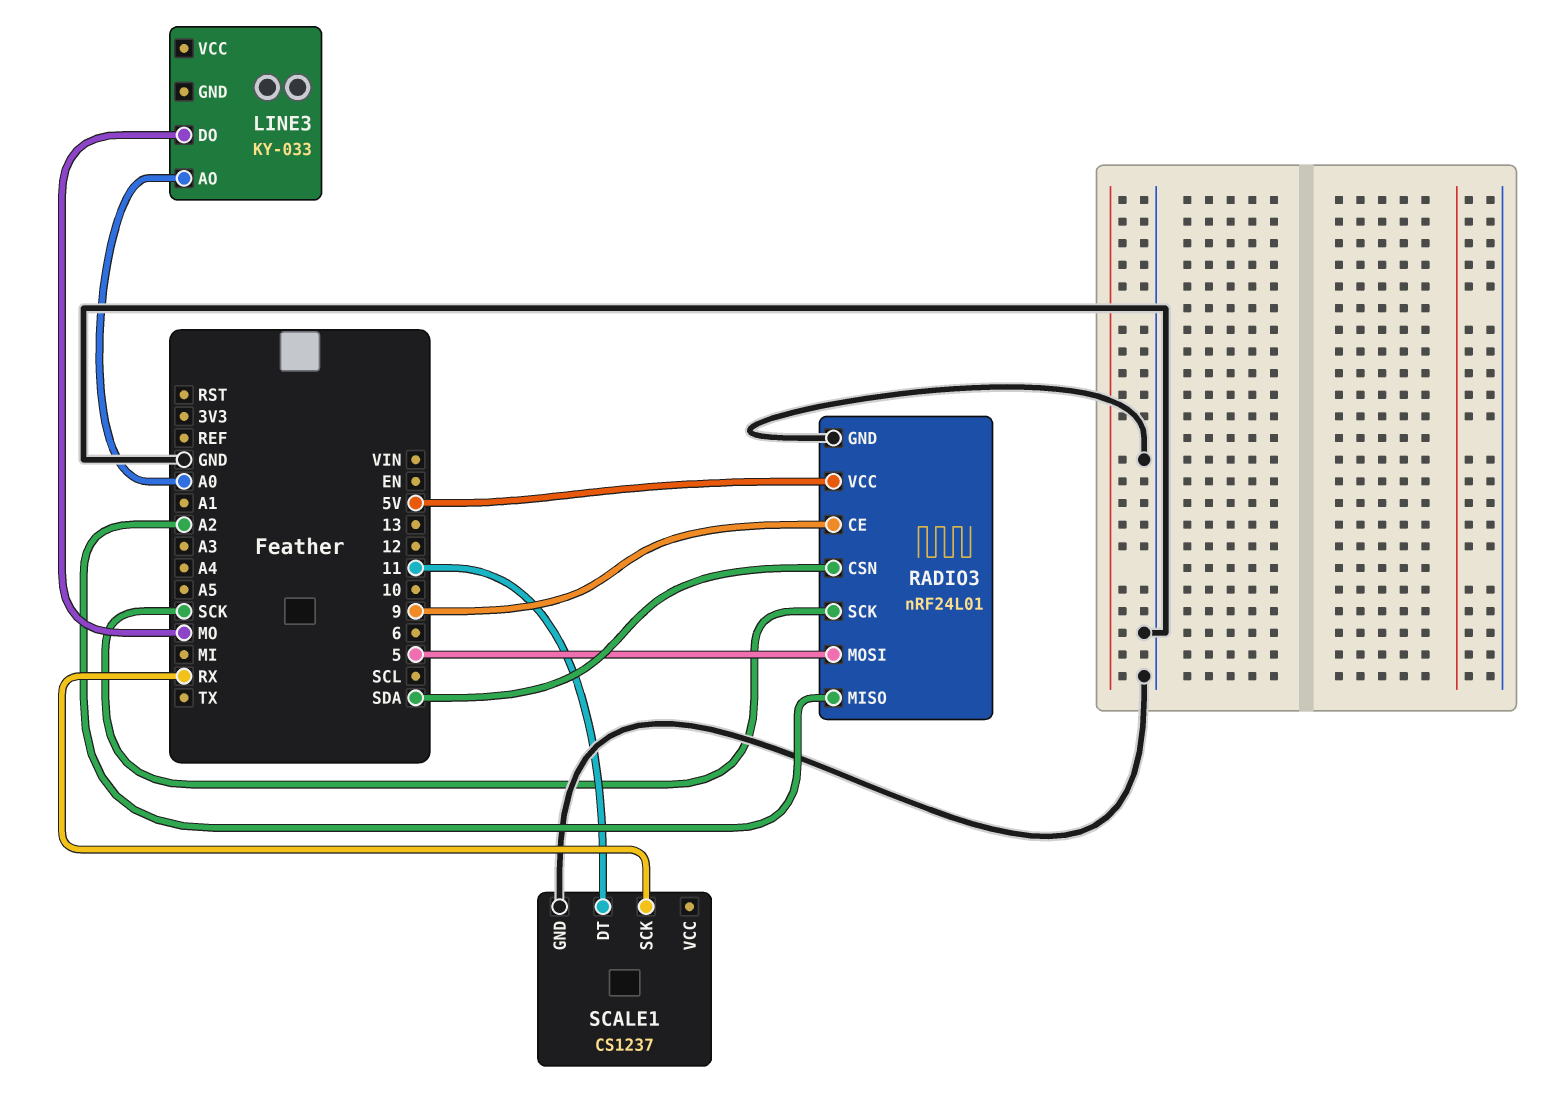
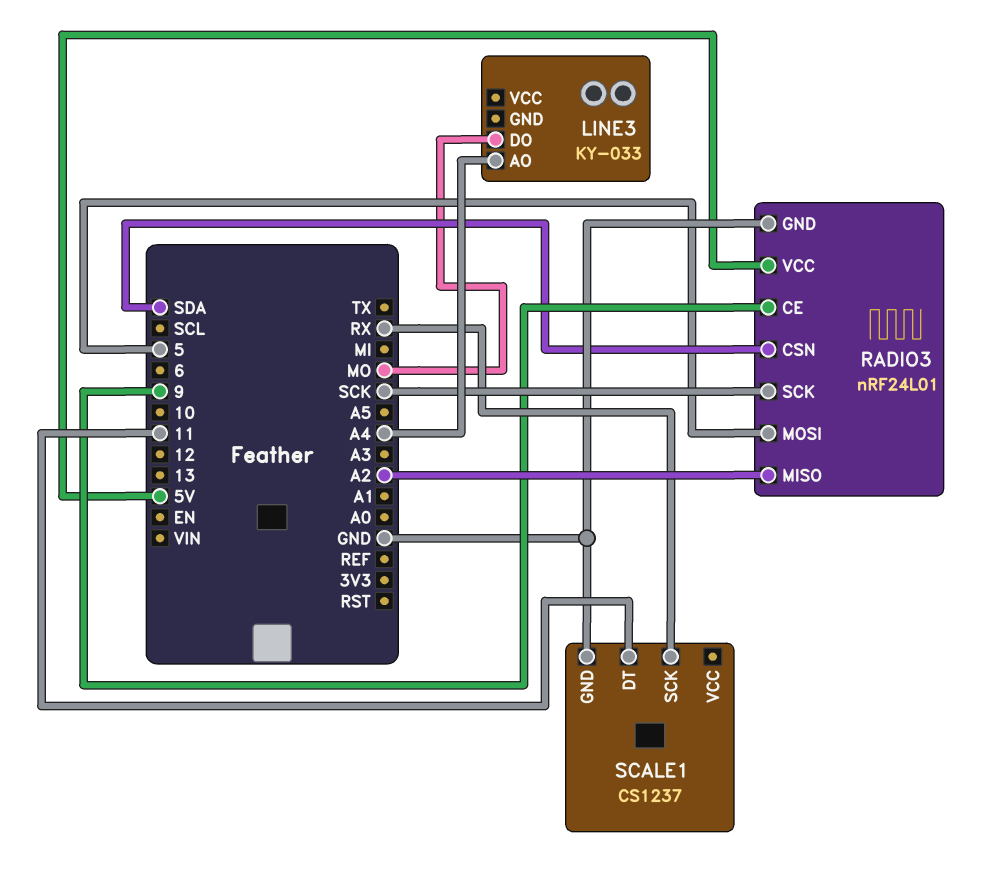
LINE3 pin AO: A0 -> A4

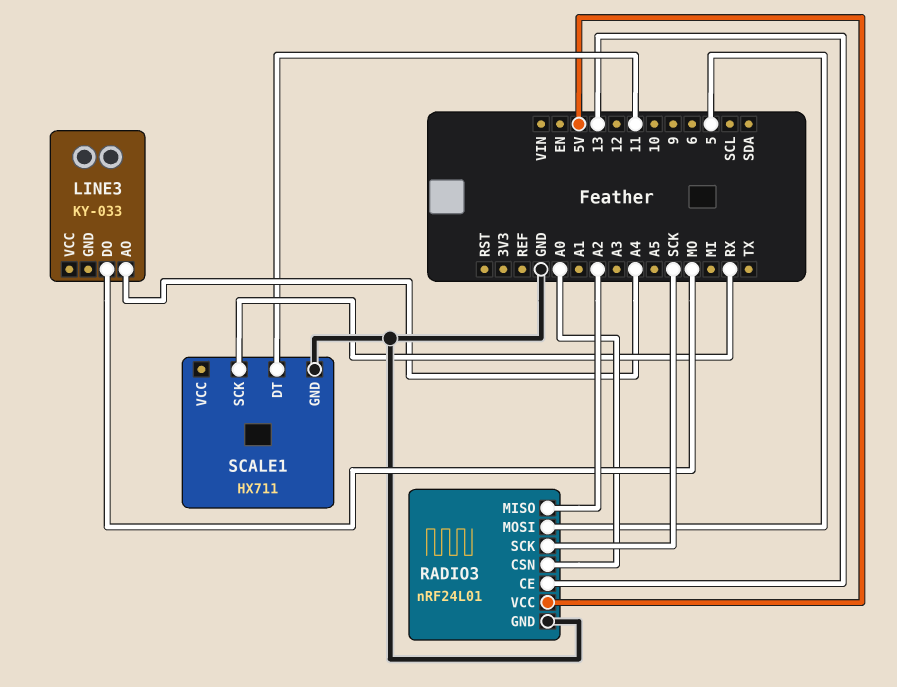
RADIO3 pin CE: 9 -> 13
RADIO3 pin CSN: SDA -> A0
SCALE1: CS1237 -> HX711

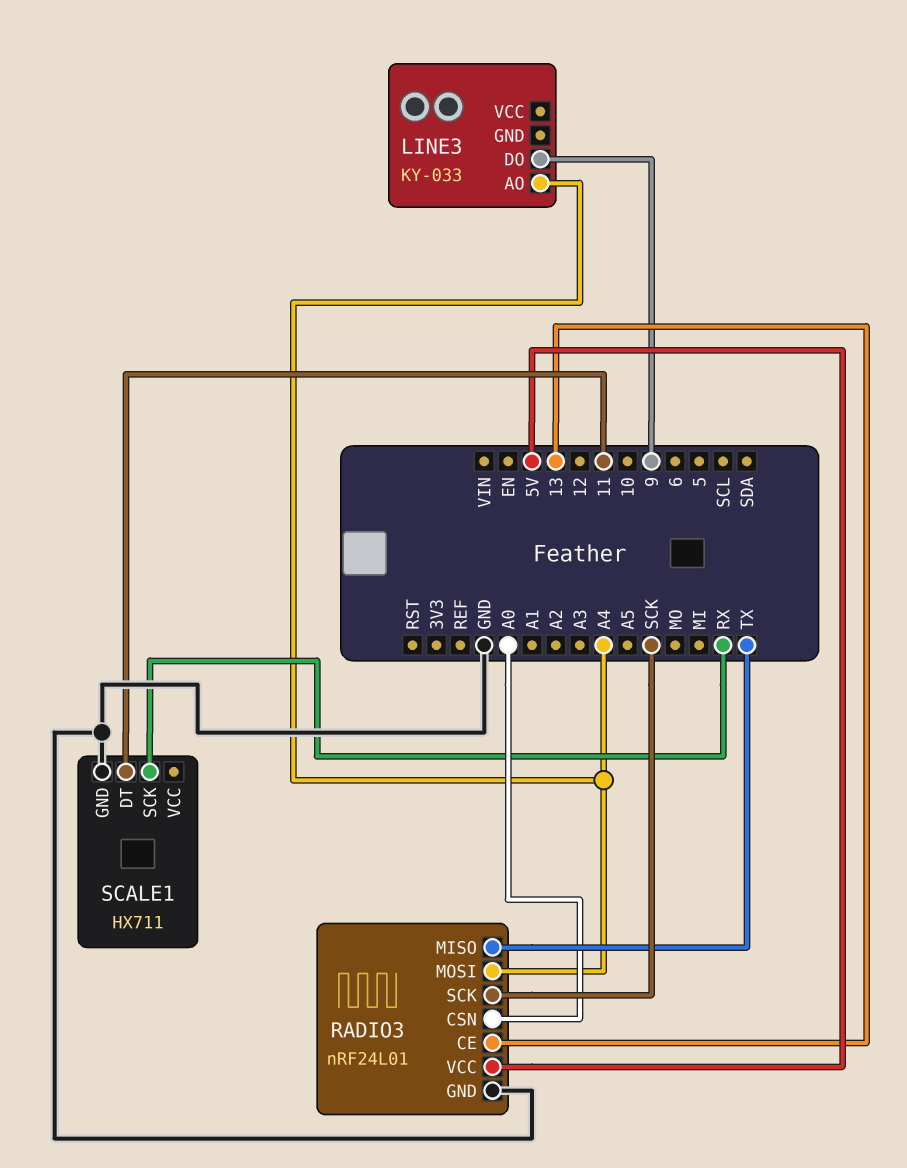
LINE3 pin DO: MO -> 9
RADIO3 pin MISO: A2 -> TX
RADIO3 pin MOSI: 5 -> A4

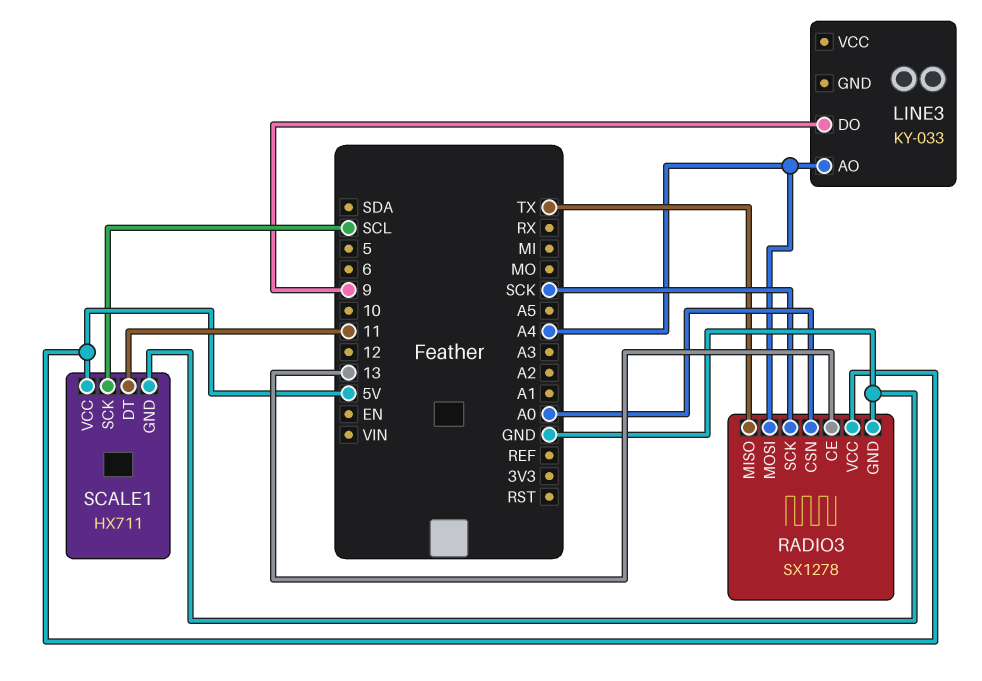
RADIO3: nRF24L01 -> SX1278
SCALE1 pin SCK: RX -> SCL
SCALE1 pin VCC: none -> 5V

